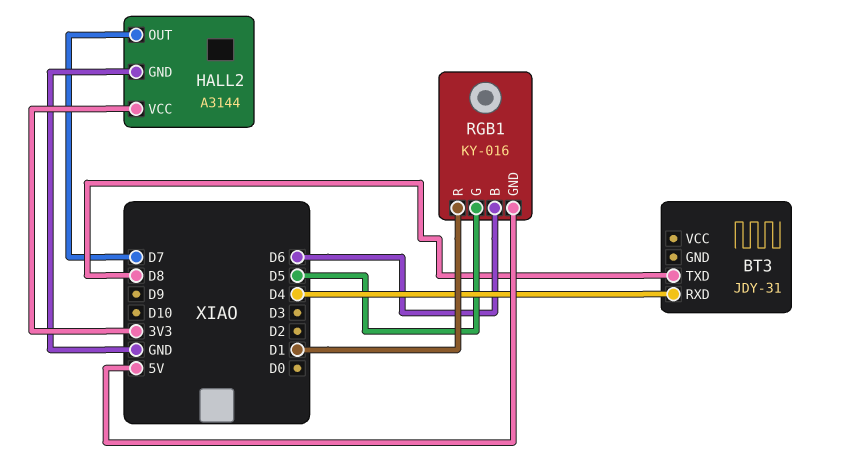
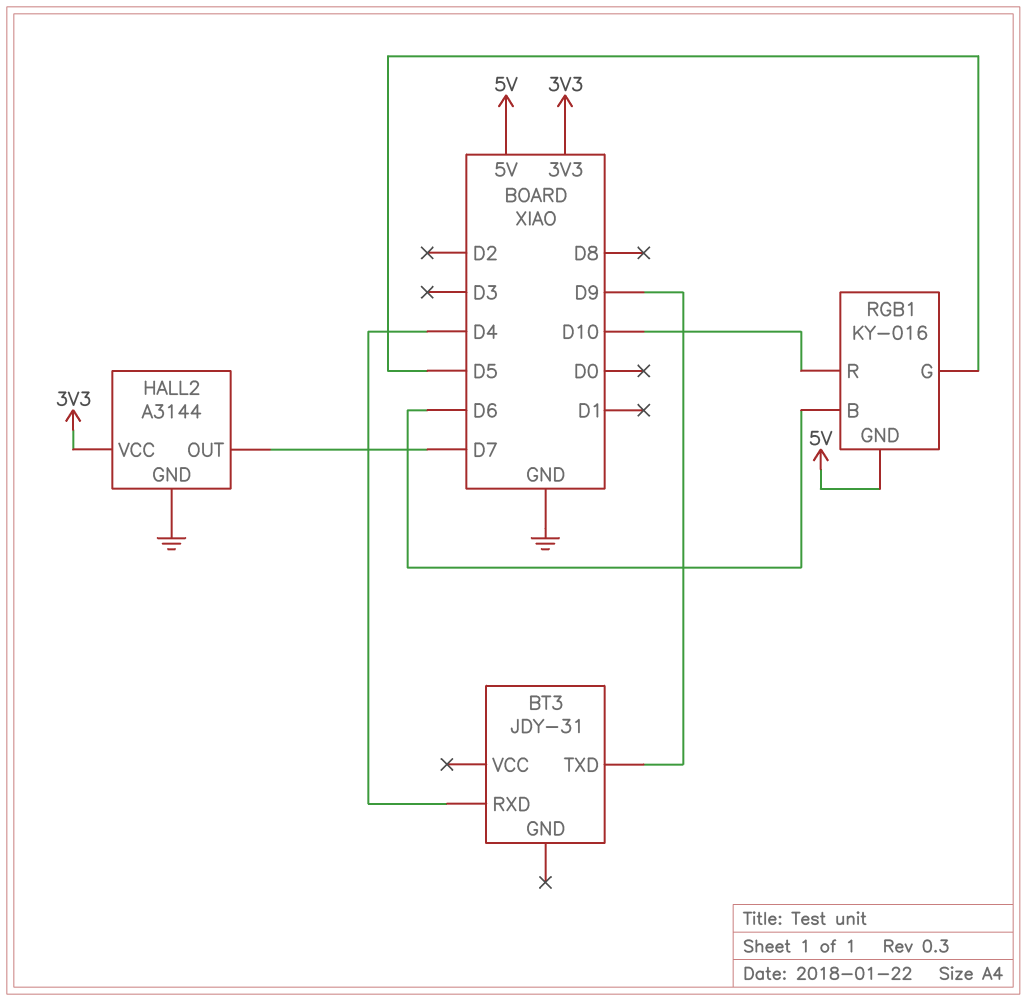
BT3 pin TXD: D8 -> D9
RGB1 pin R: D1 -> D10

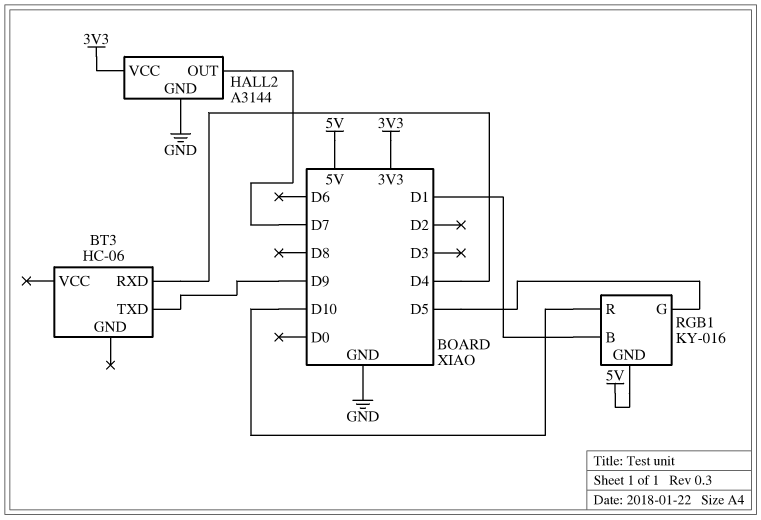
BT3: JDY-31 -> HC-06
RGB1 pin B: D6 -> D1

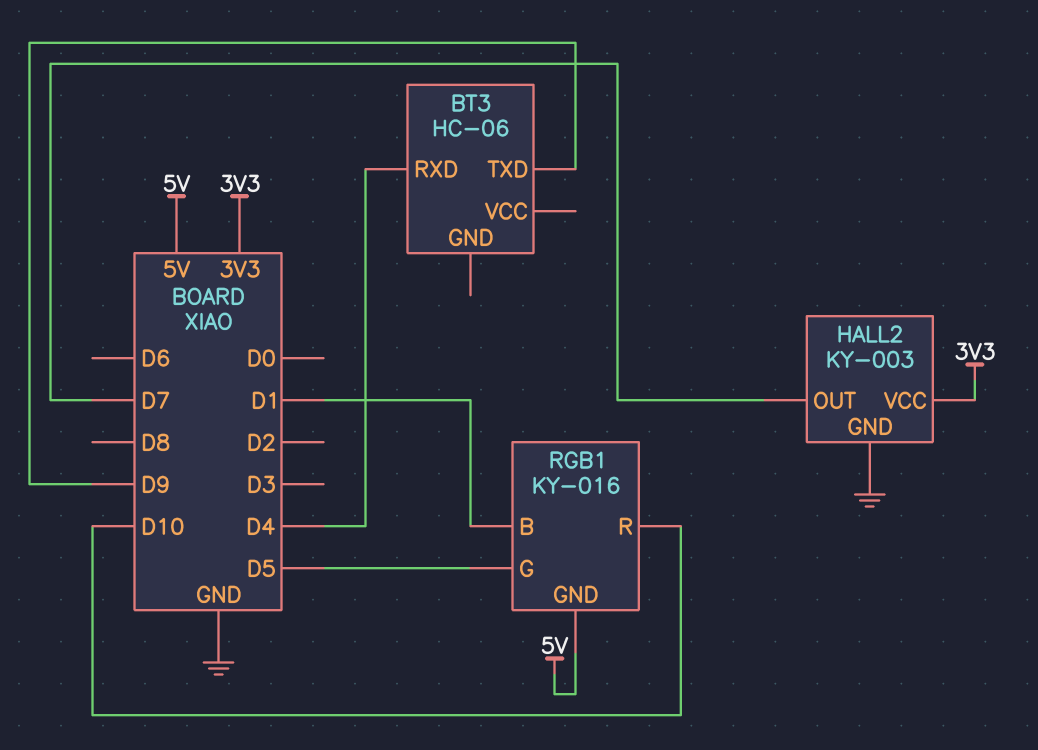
HALL2: A3144 -> KY-003

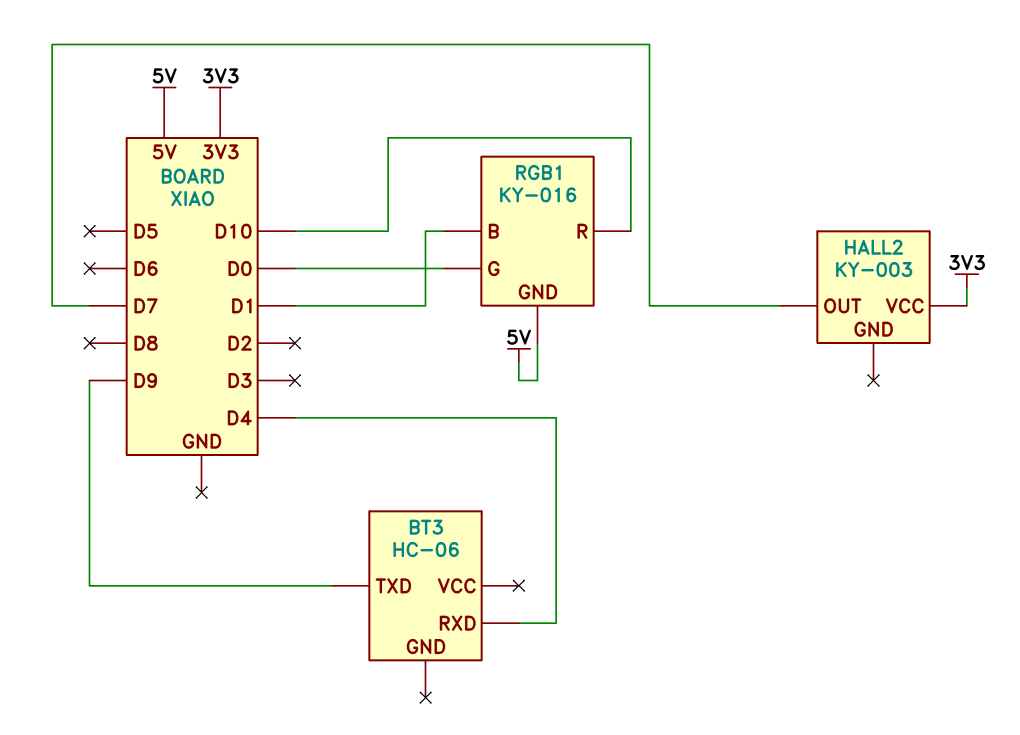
HALL2 pin GND: GND -> none
RGB1 pin G: D5 -> D0

